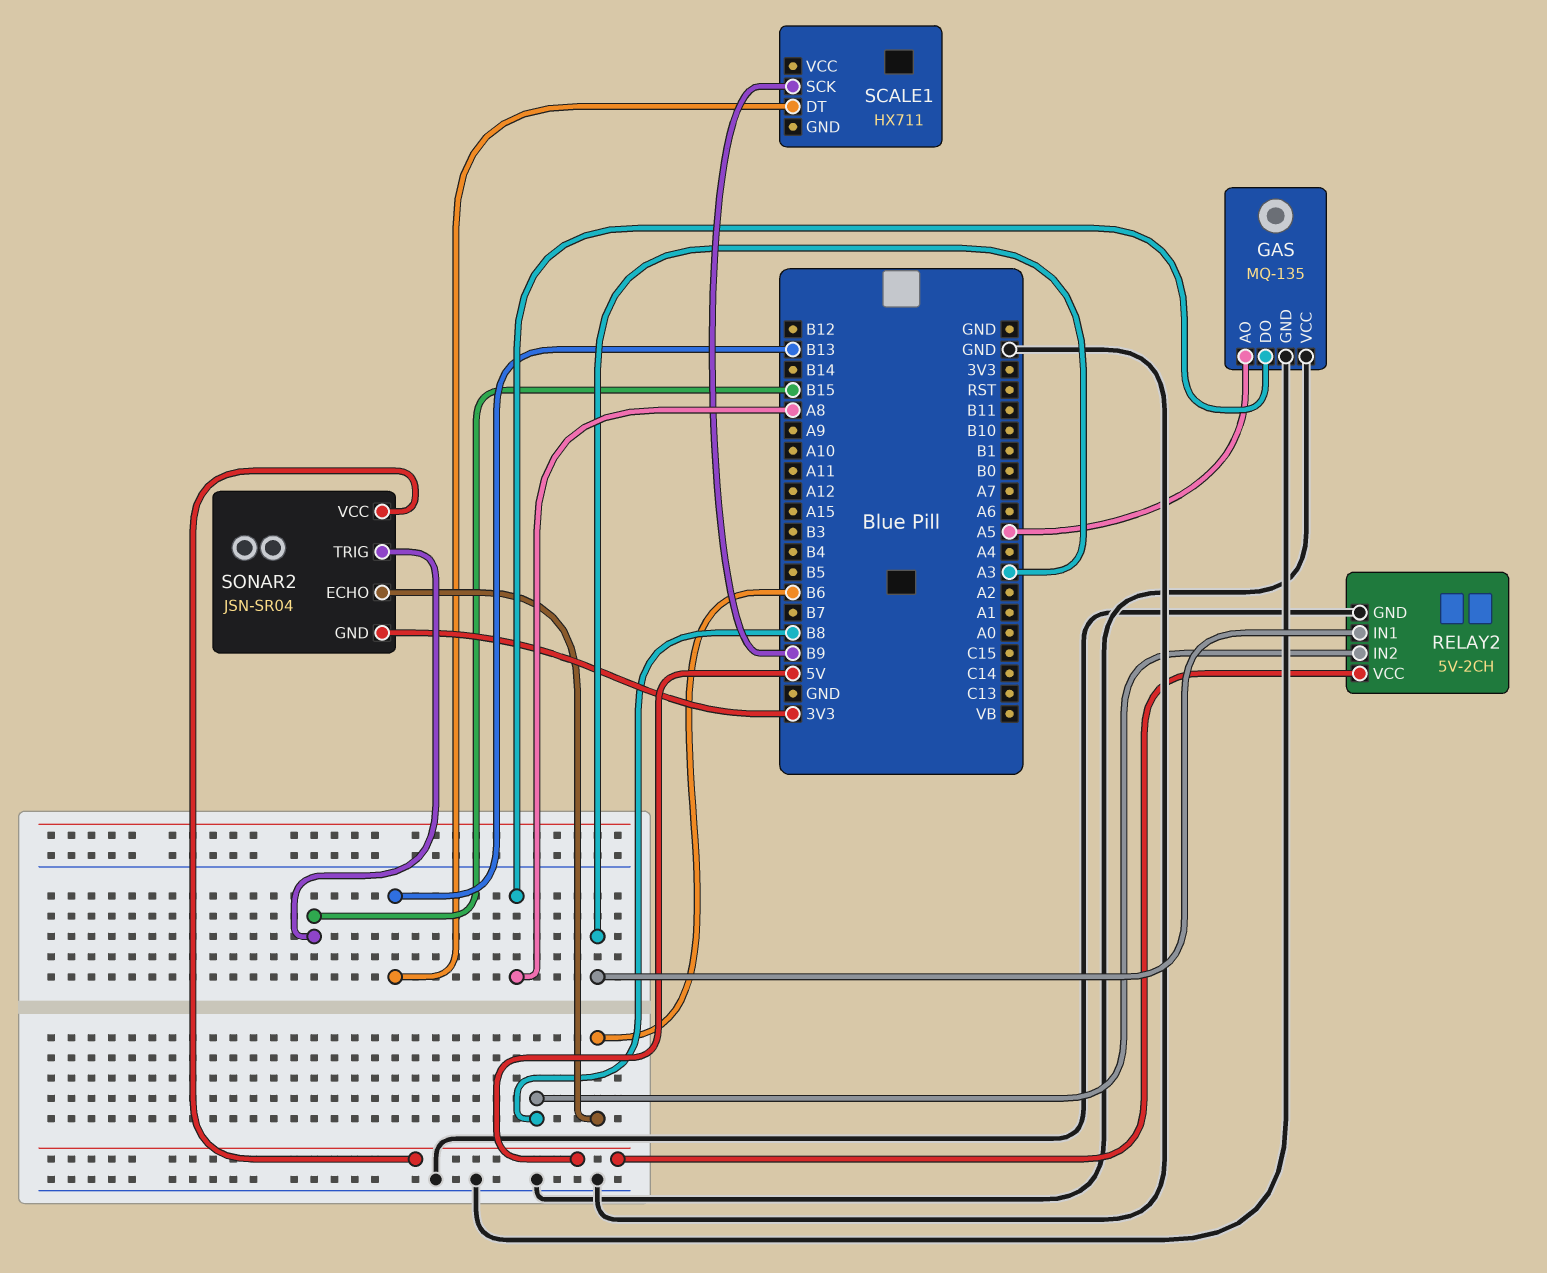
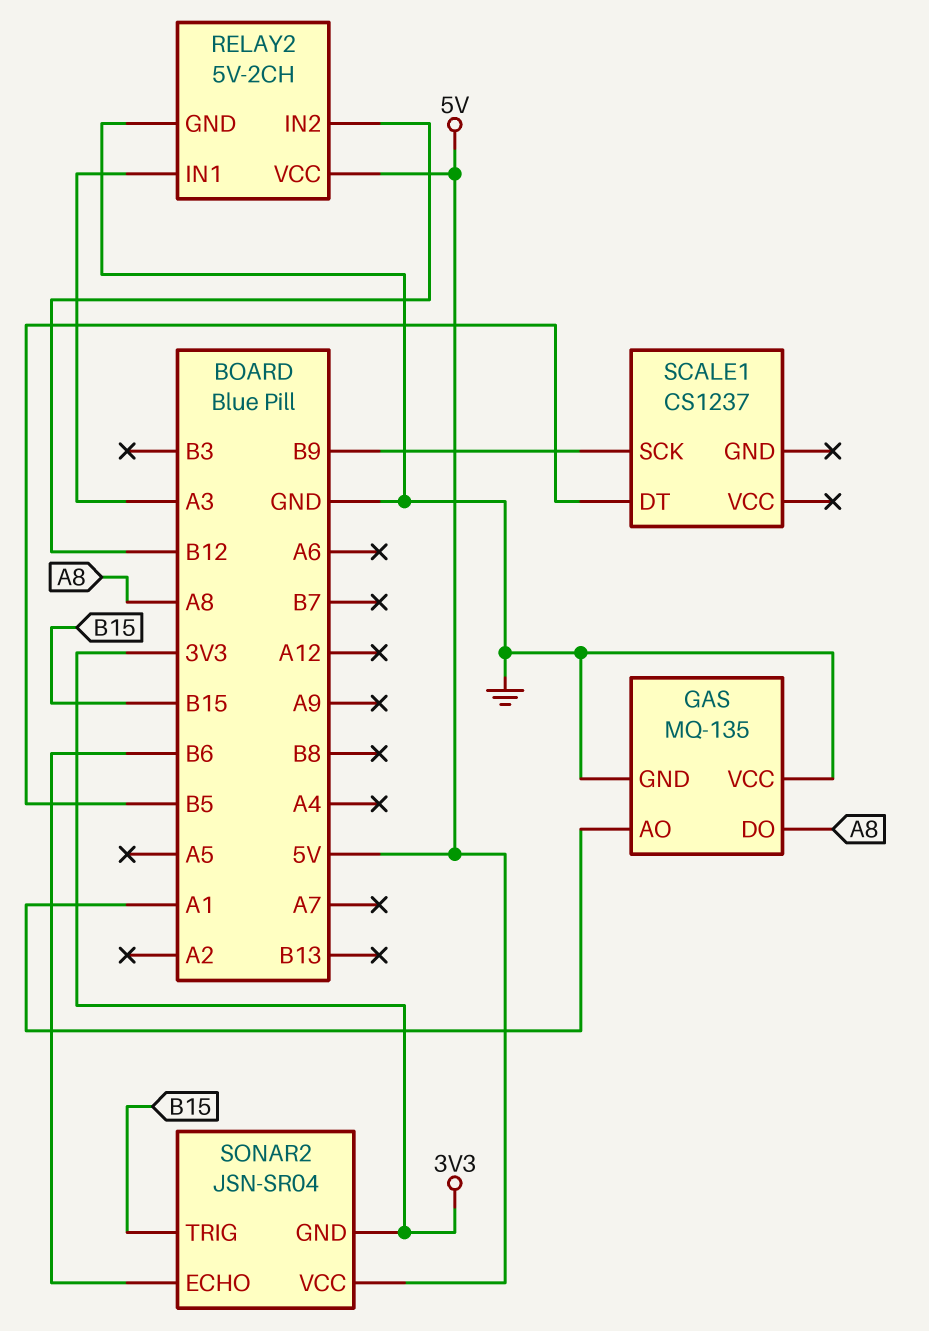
GAS pin AO: A5 -> A1
RELAY2 pin IN2: B8 -> B12
SCALE1: HX711 -> CS1237
SCALE1 pin DT: B13 -> B5

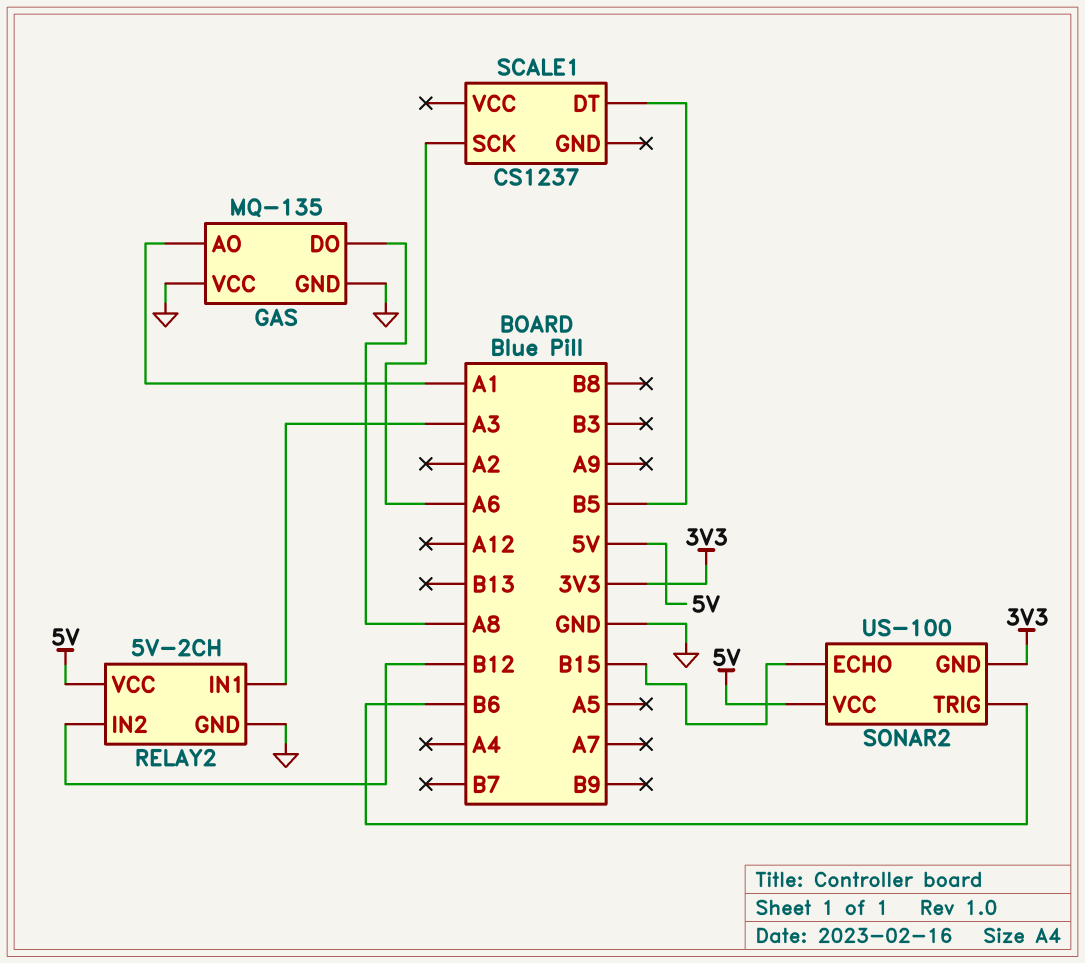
SCALE1 pin SCK: B9 -> A6
SONAR2: JSN-SR04 -> US-100
SONAR2 pin ECHO: B6 -> B15
SONAR2 pin TRIG: B15 -> B6

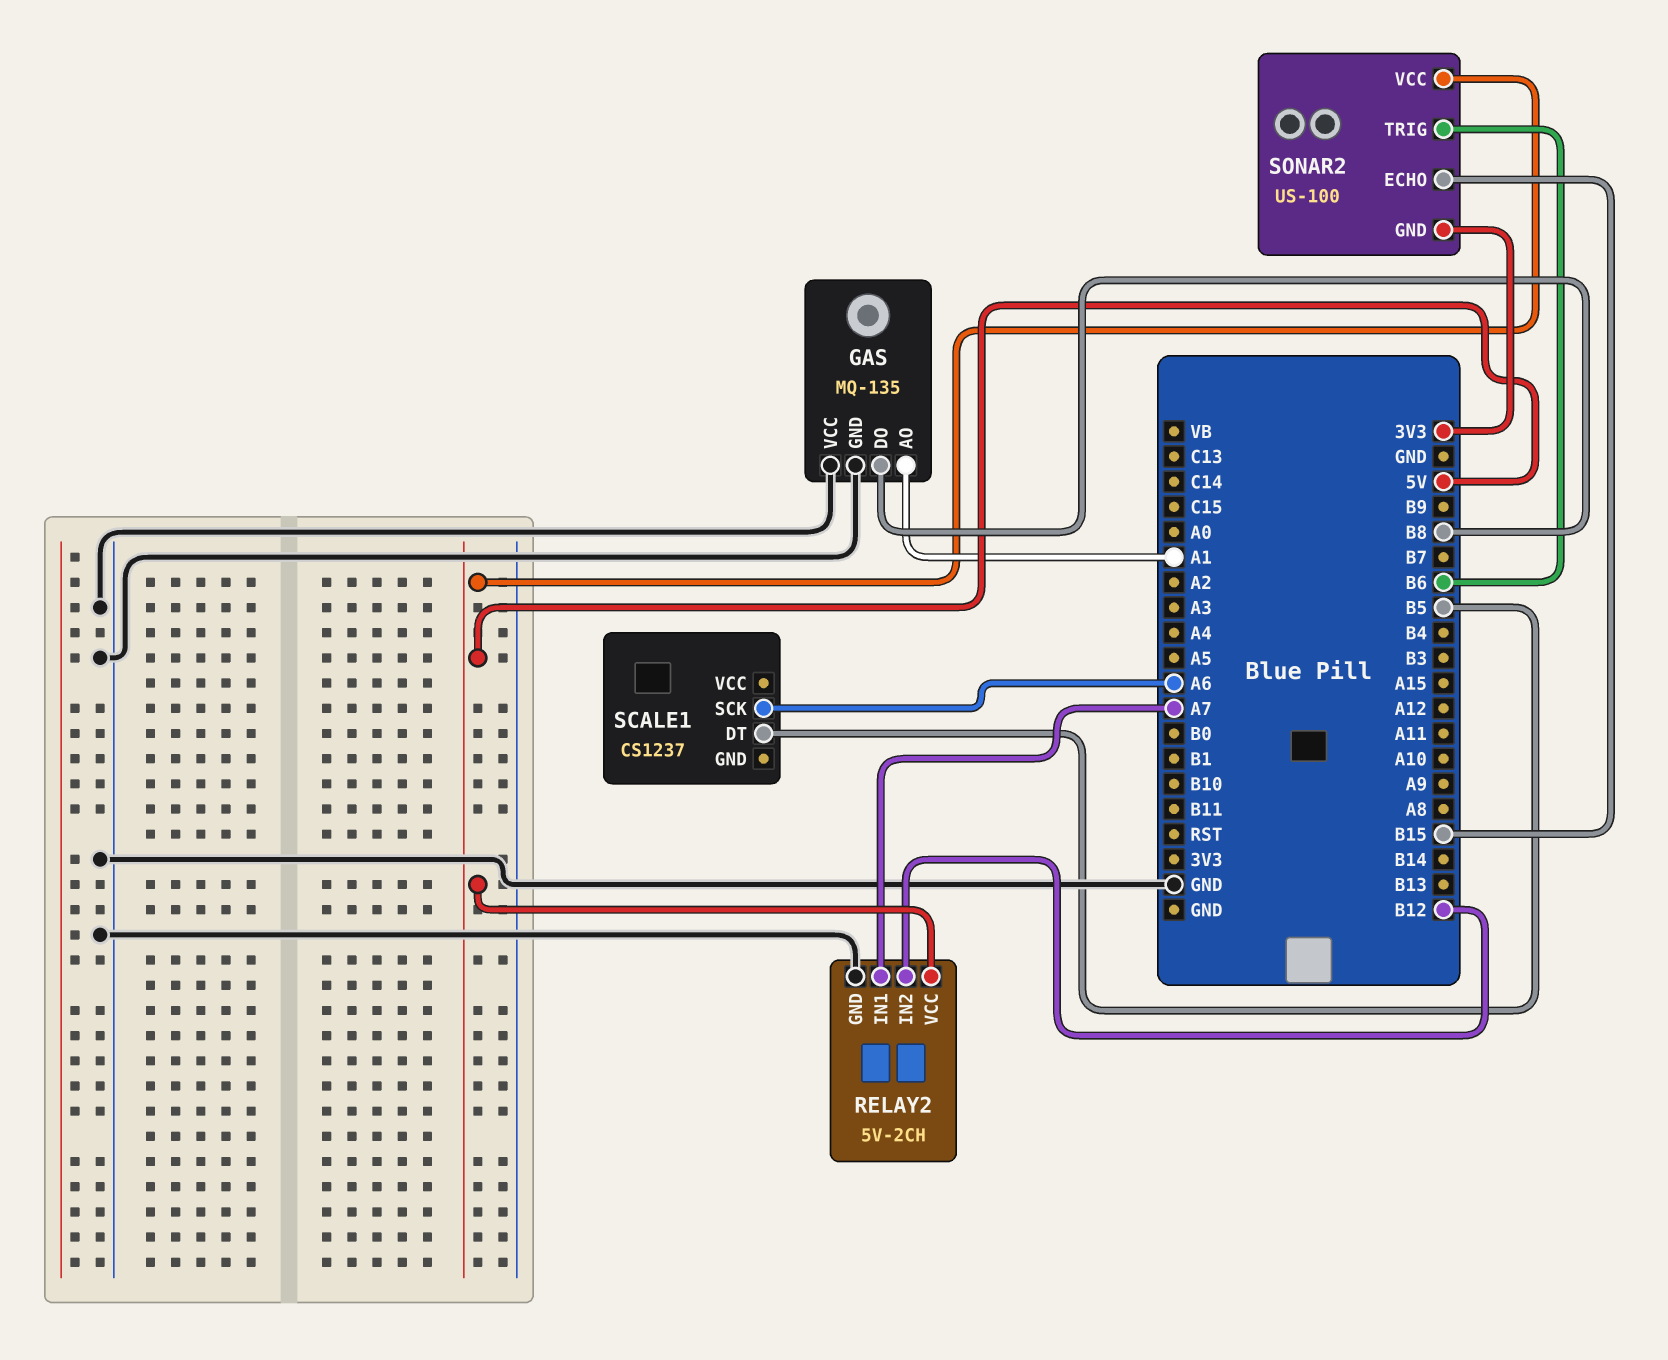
GAS pin DO: A8 -> B8
RELAY2 pin IN1: A3 -> A7

